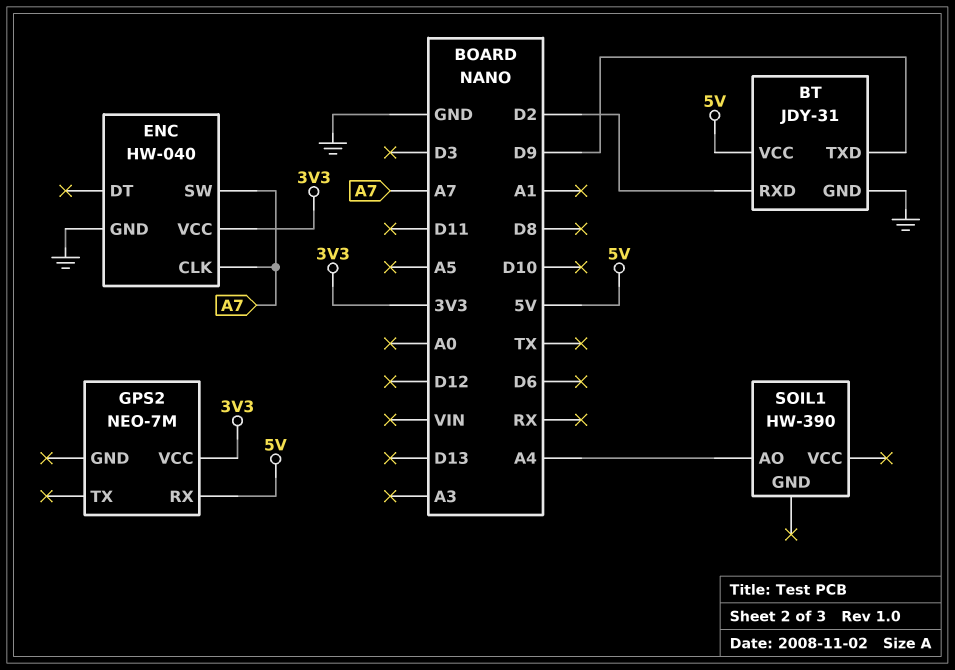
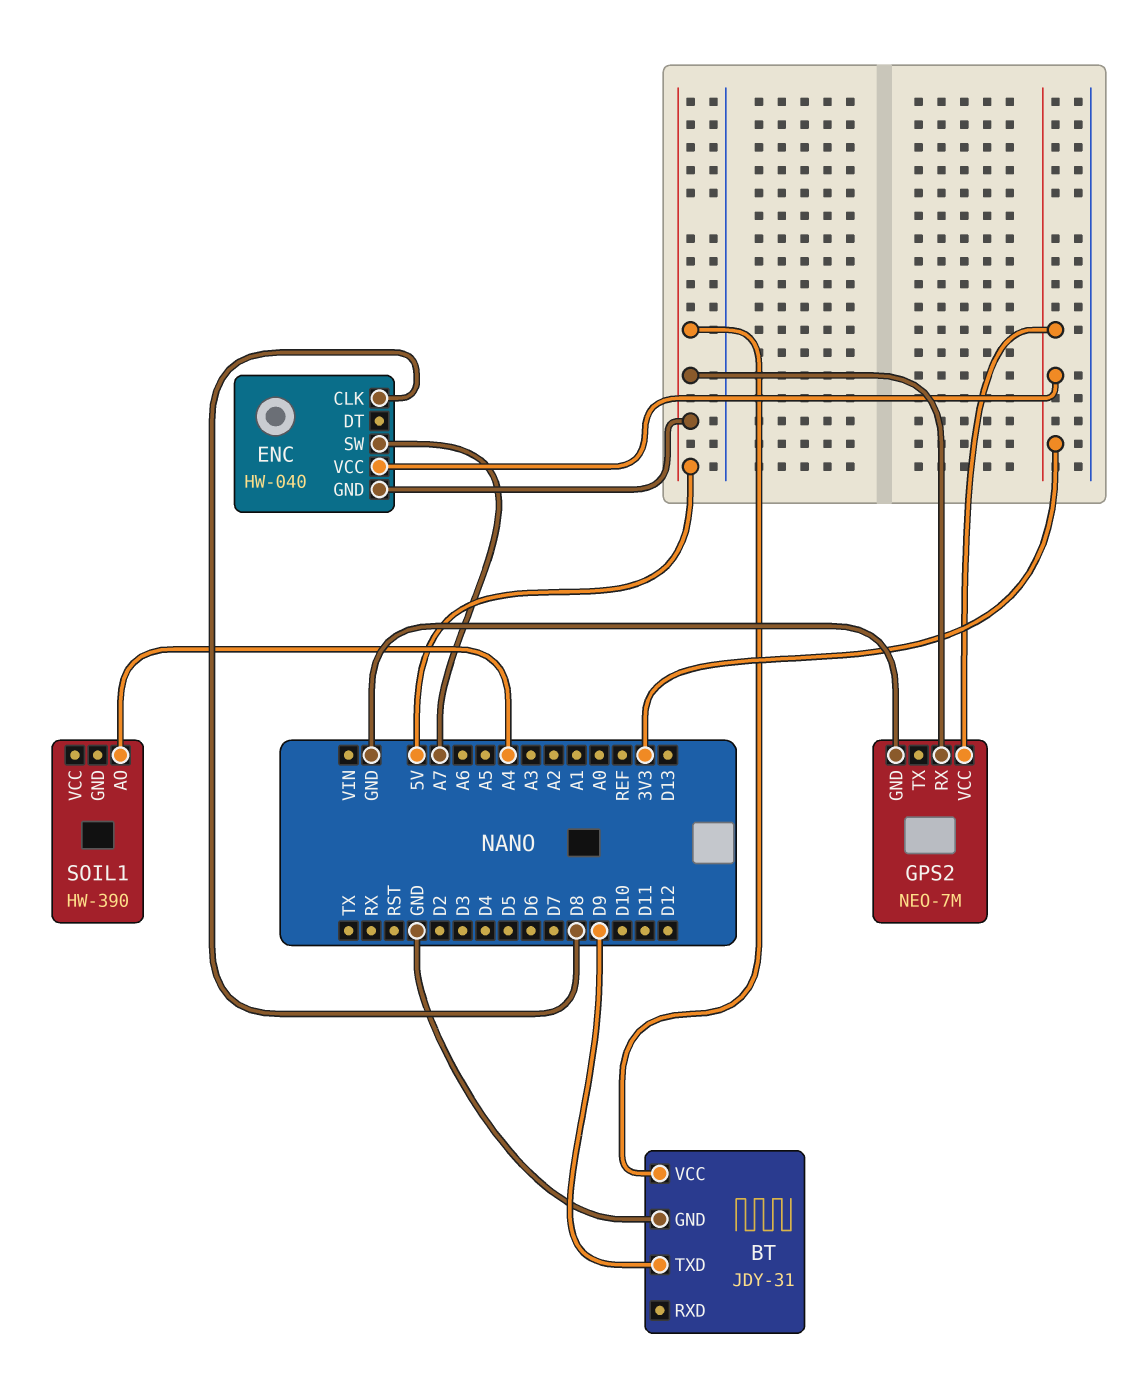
BT pin RXD: D2 -> none
ENC pin CLK: A7 -> D8
ENC pin GND: GND -> 5V
GPS2 pin GND: none -> GND

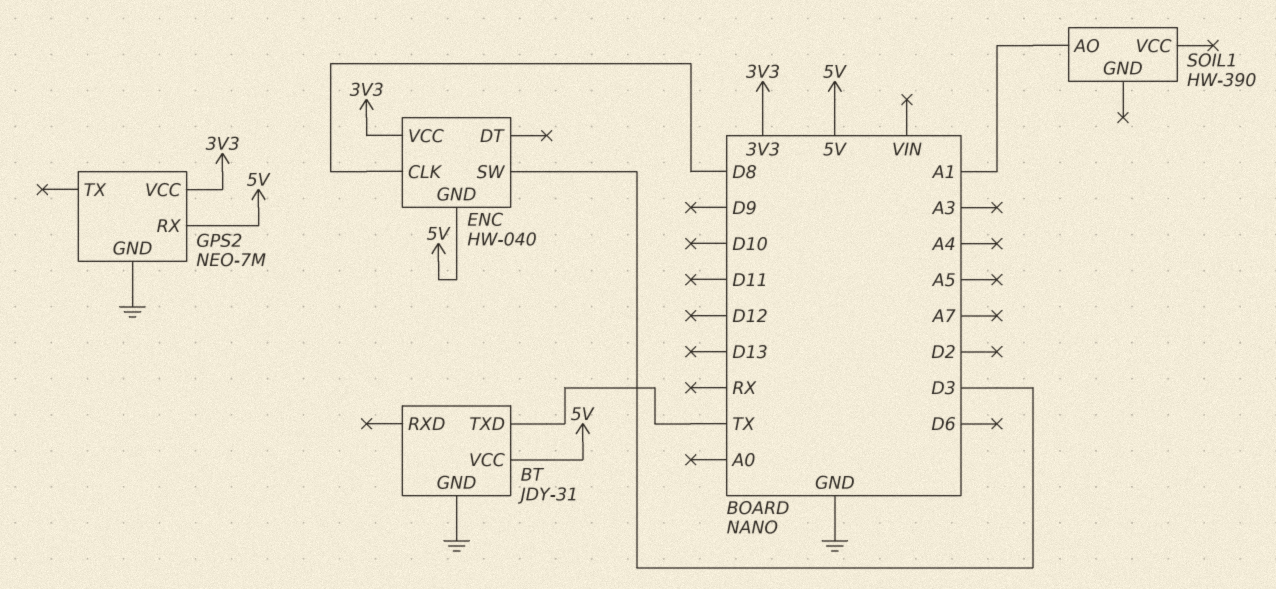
BT pin TXD: D9 -> TX
ENC pin SW: A7 -> D3
SOIL1 pin AO: A4 -> A1

